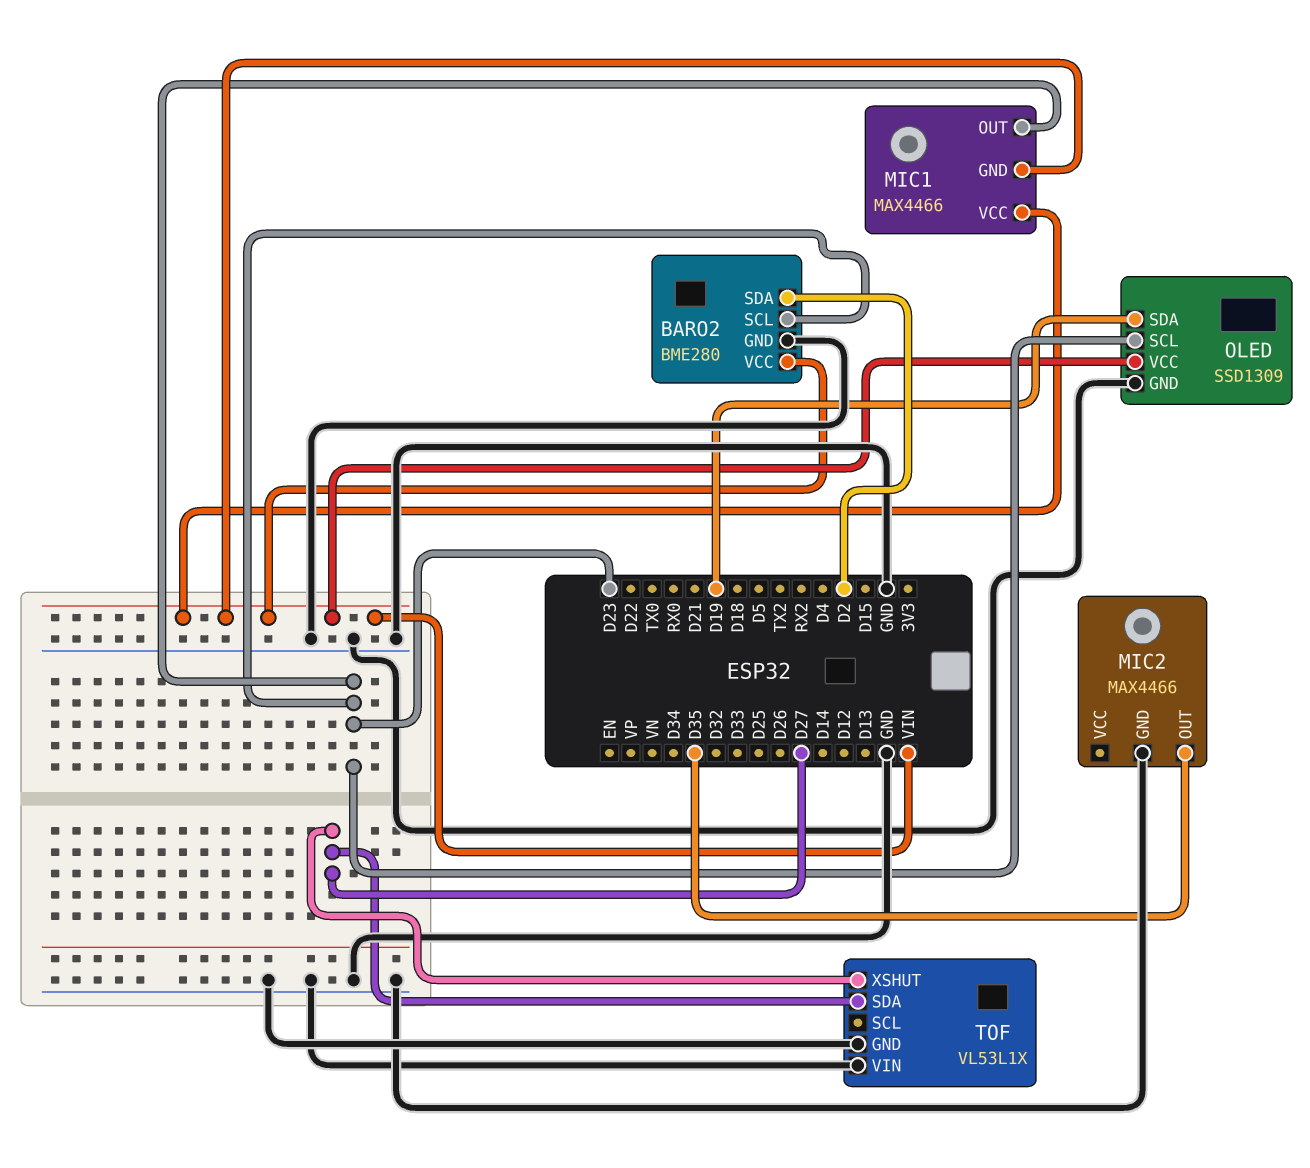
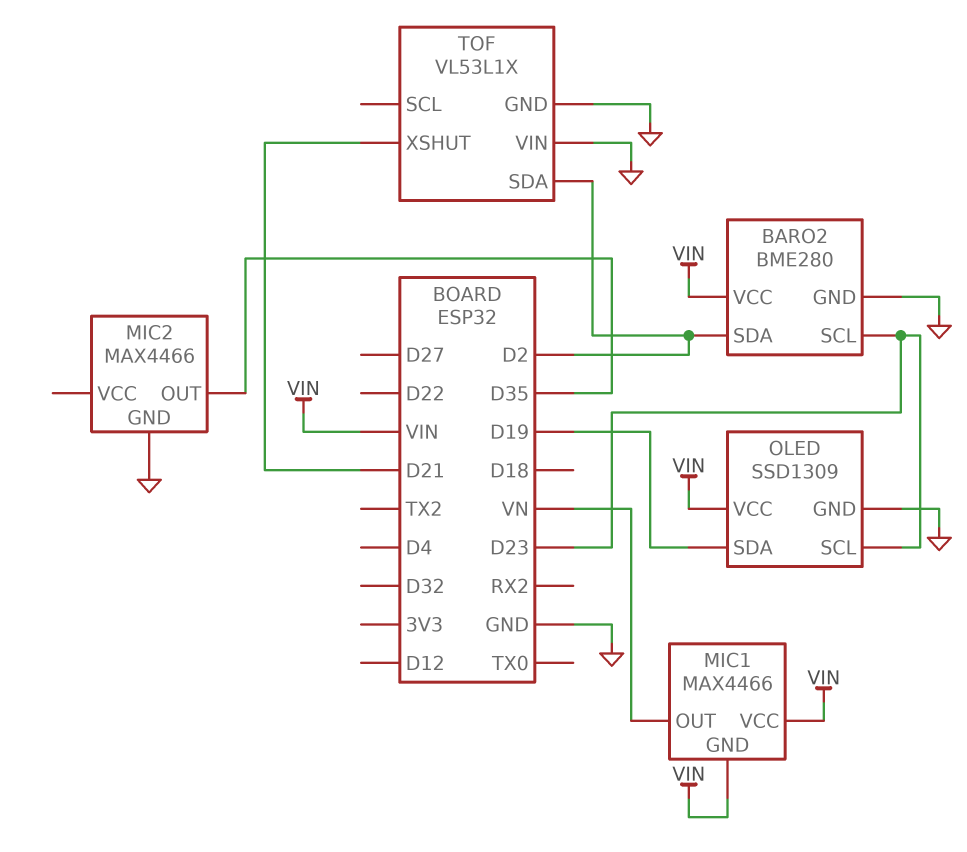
MIC1 pin OUT: D23 -> VN
TOF pin SDA: D27 -> D2
TOF pin XSHUT: D27 -> D21

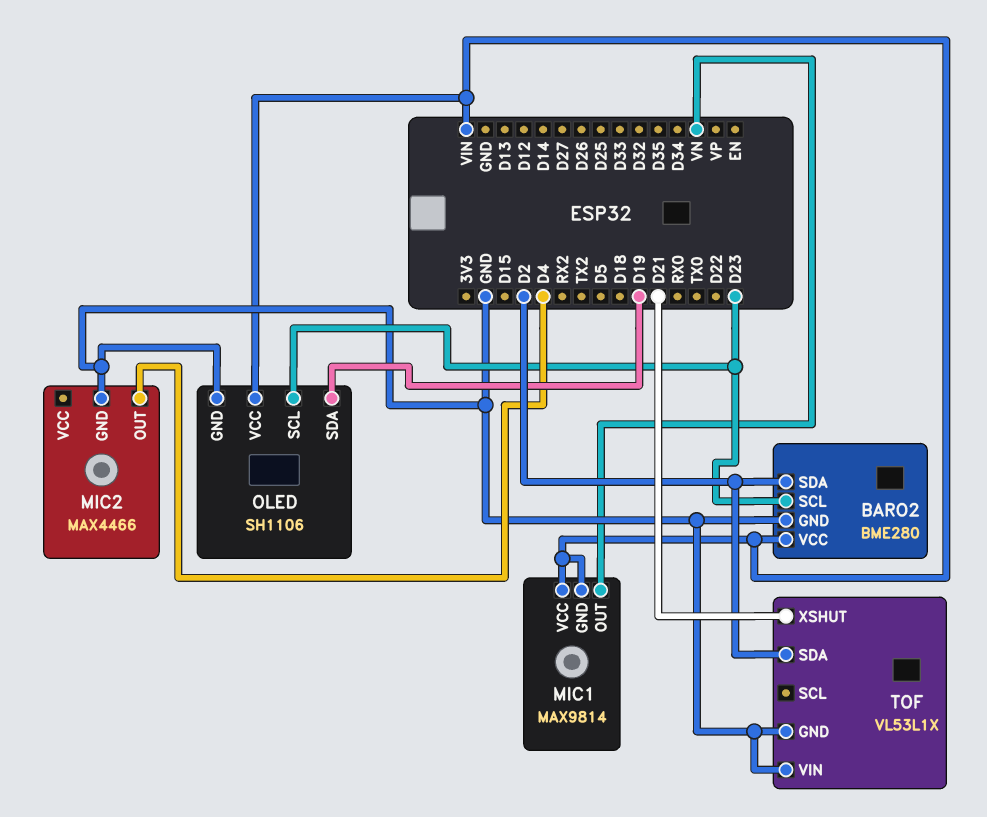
MIC1: MAX4466 -> MAX9814
MIC2 pin OUT: D35 -> D4
OLED: SSD1309 -> SH1106

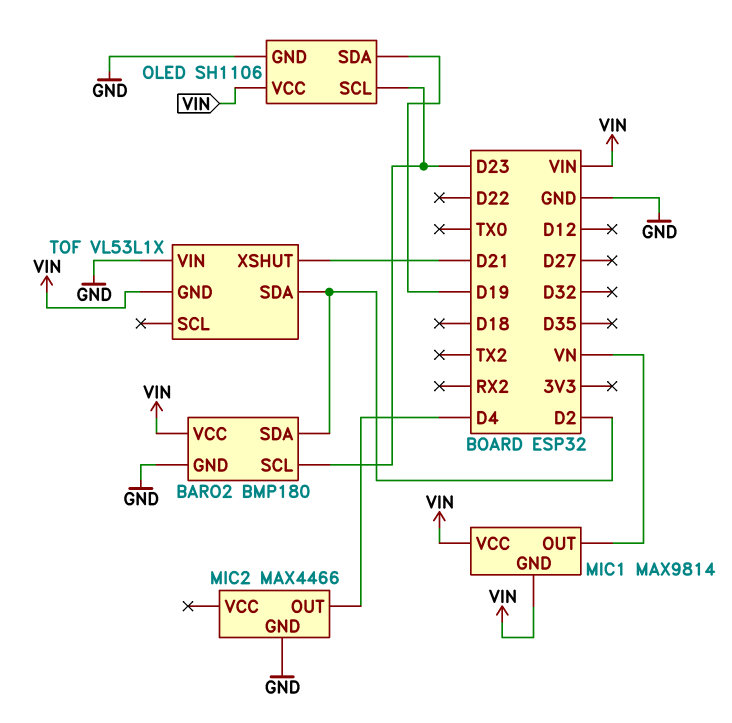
BARO2: BME280 -> BMP180
TOF pin GND: GND -> VIN

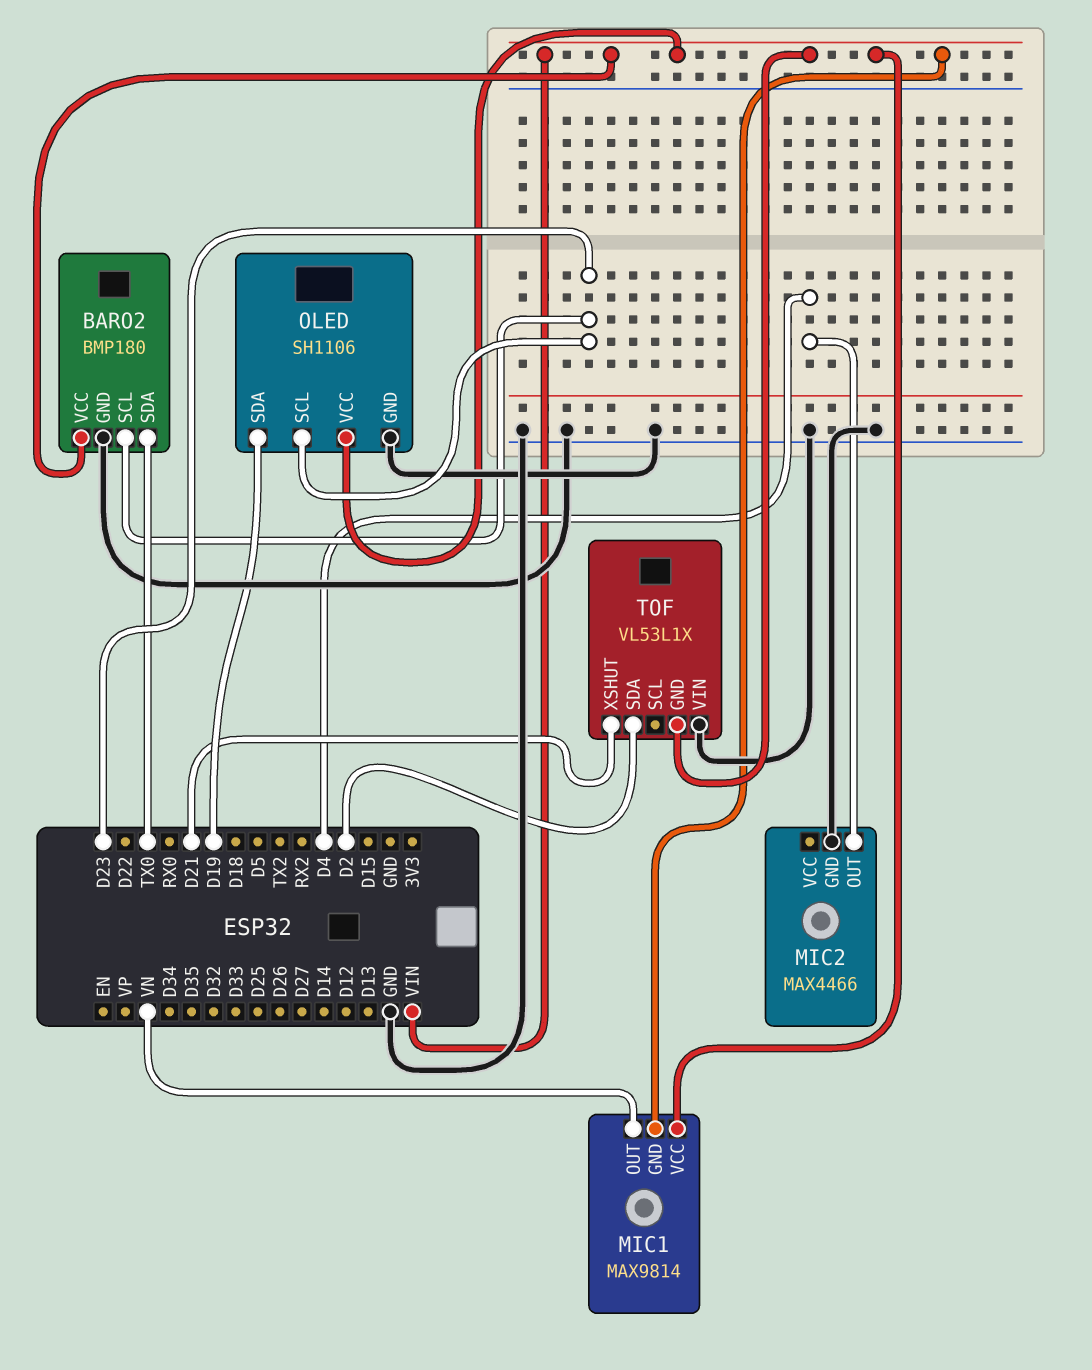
BARO2 pin SDA: D2 -> TX0

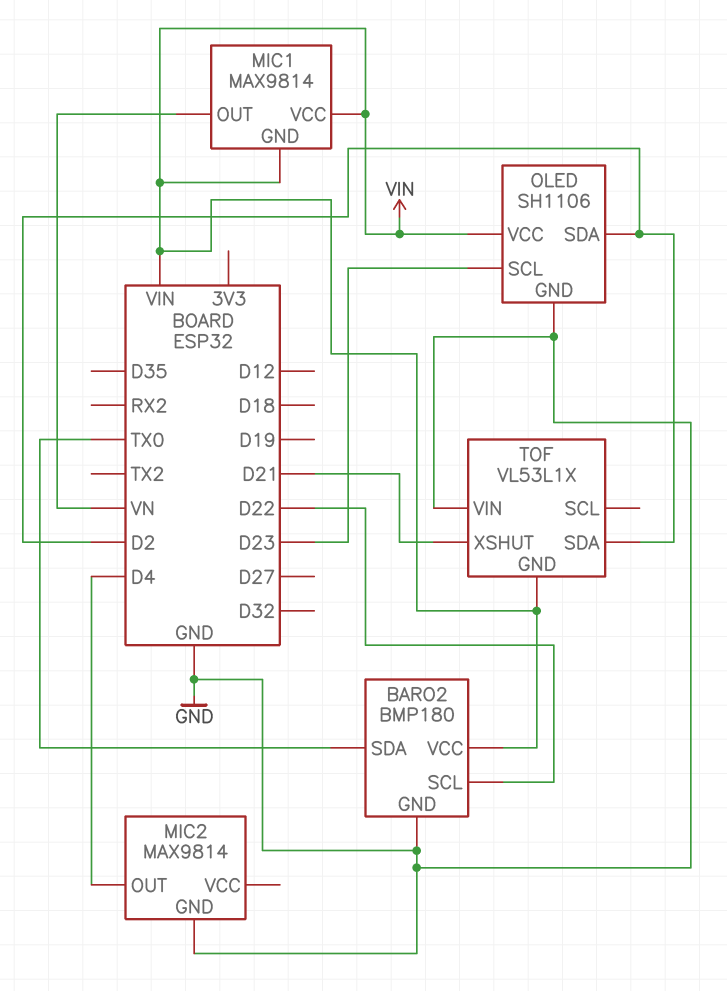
BARO2 pin SCL: D23 -> D22
MIC2: MAX4466 -> MAX9814
OLED pin SDA: D19 -> D2

